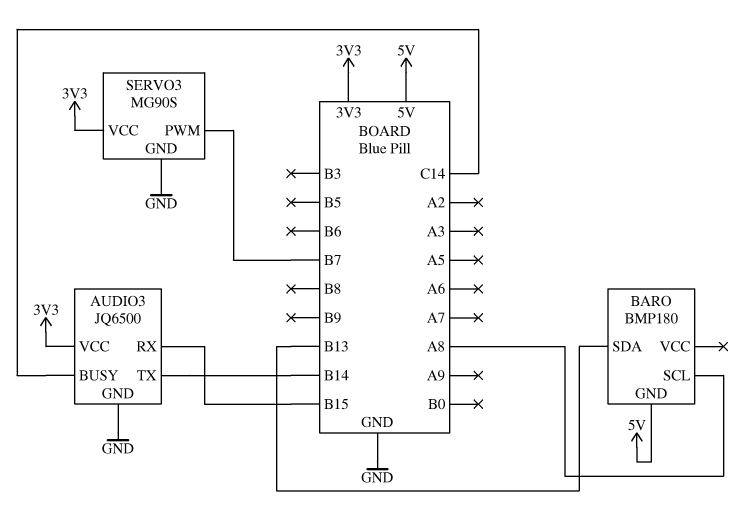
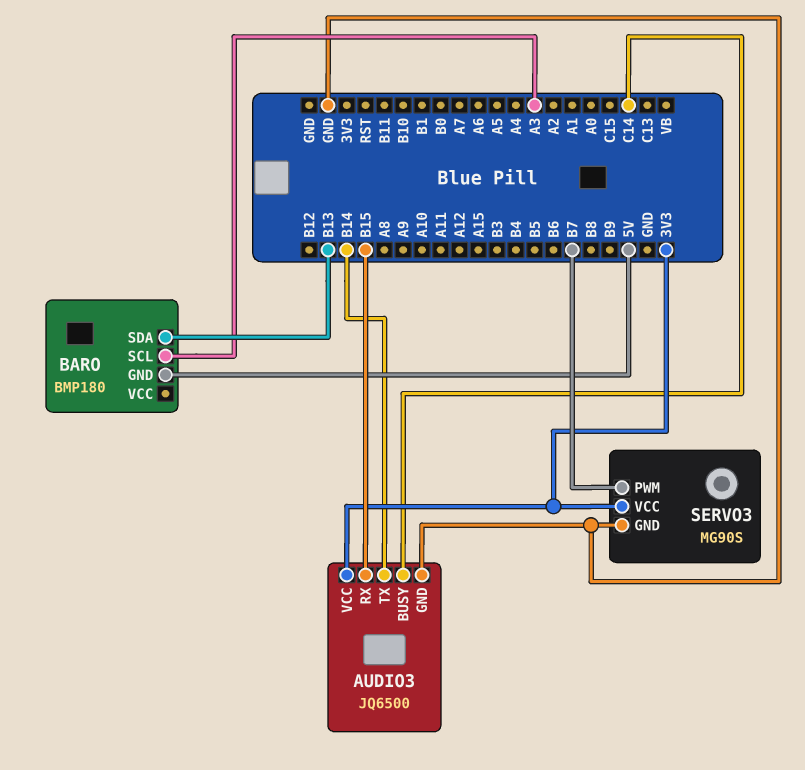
BARO pin SCL: A8 -> A3

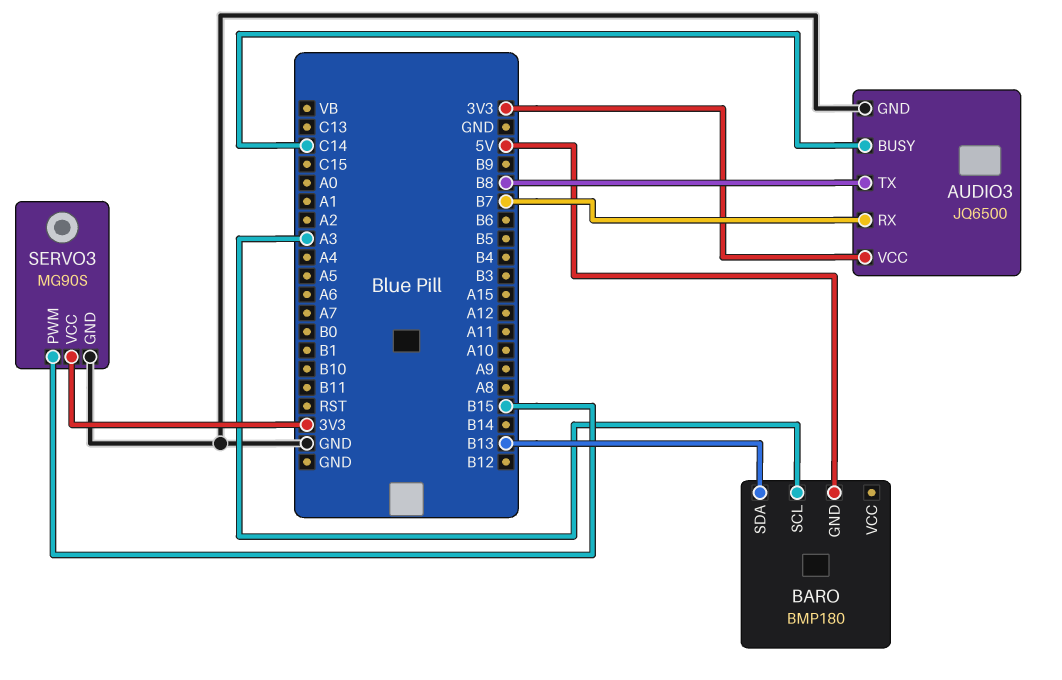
AUDIO3 pin RX: B15 -> B7
AUDIO3 pin TX: B14 -> B8
SERVO3 pin PWM: B7 -> B15

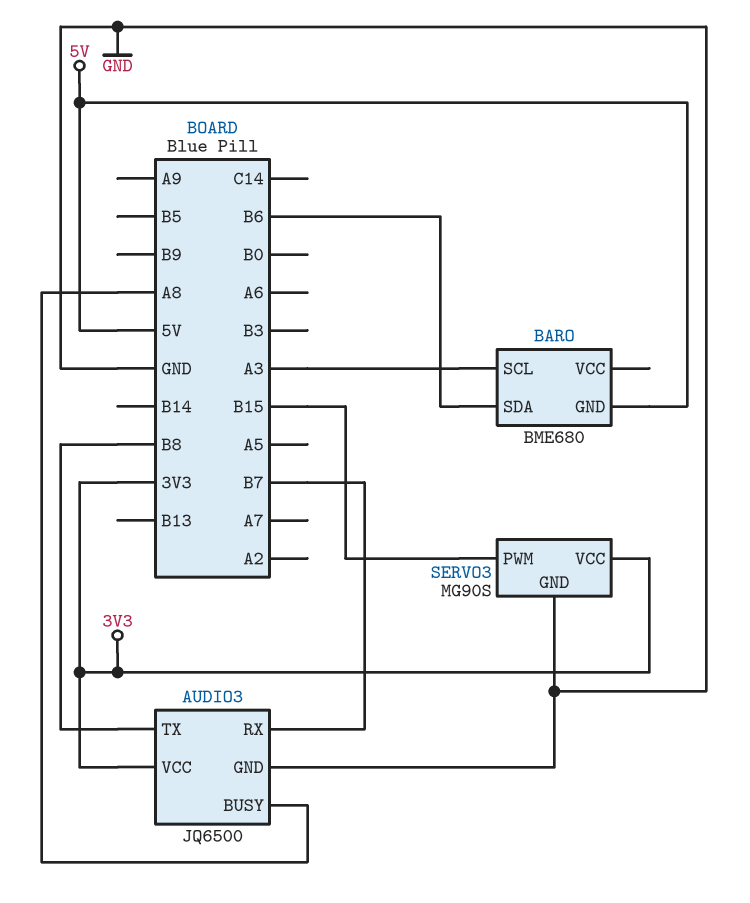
AUDIO3 pin BUSY: C14 -> A8
BARO: BMP180 -> BME680
BARO pin SDA: B13 -> B6

